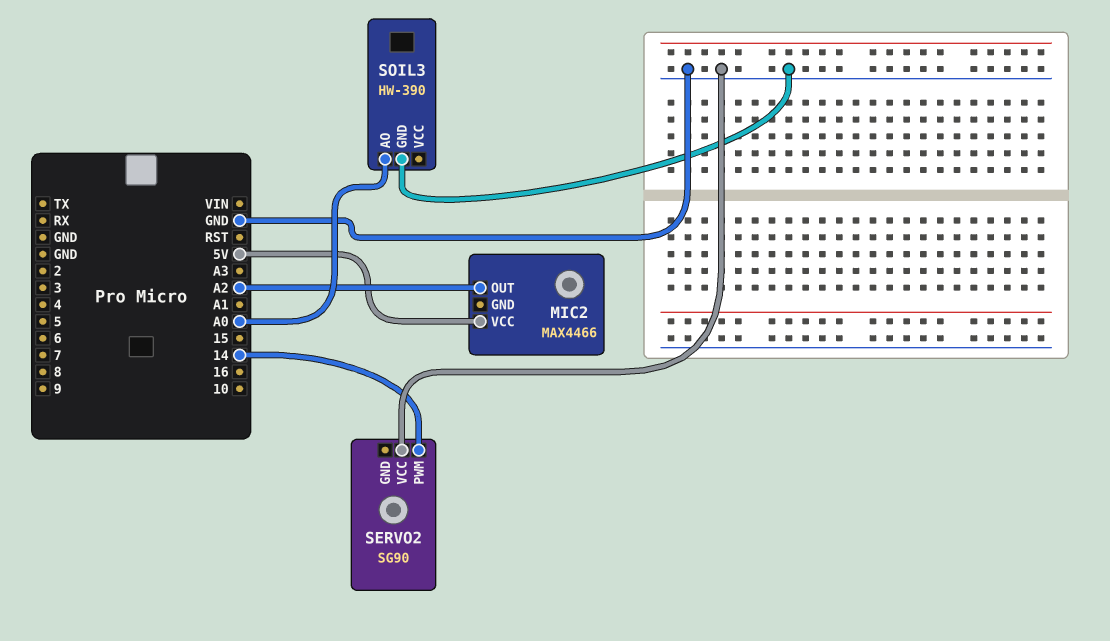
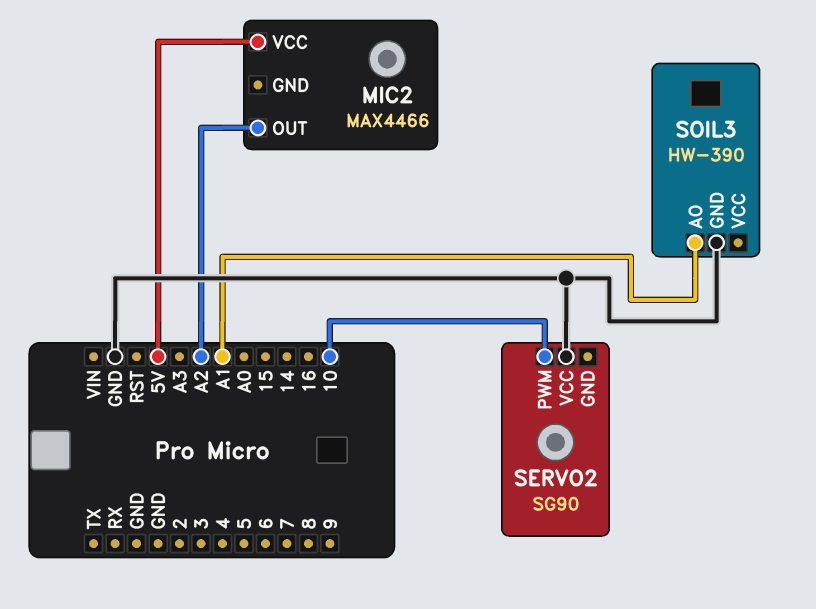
SERVO2 pin PWM: 14 -> 10
SOIL3 pin AO: A0 -> A1

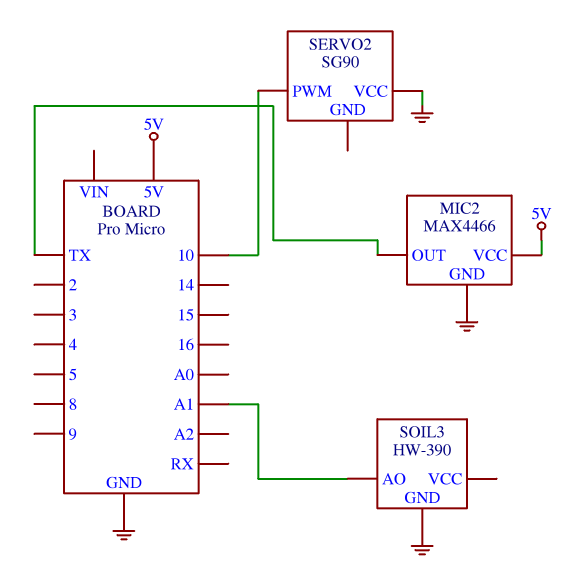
MIC2 pin GND: none -> GND
MIC2 pin OUT: A2 -> TX

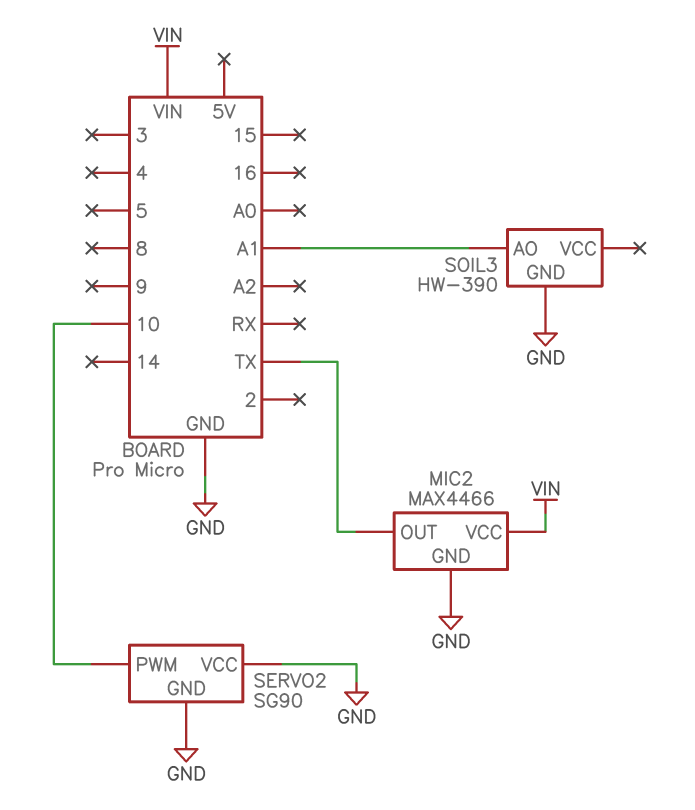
MIC2 pin VCC: 5V -> VIN
SERVO2 pin GND: none -> GND

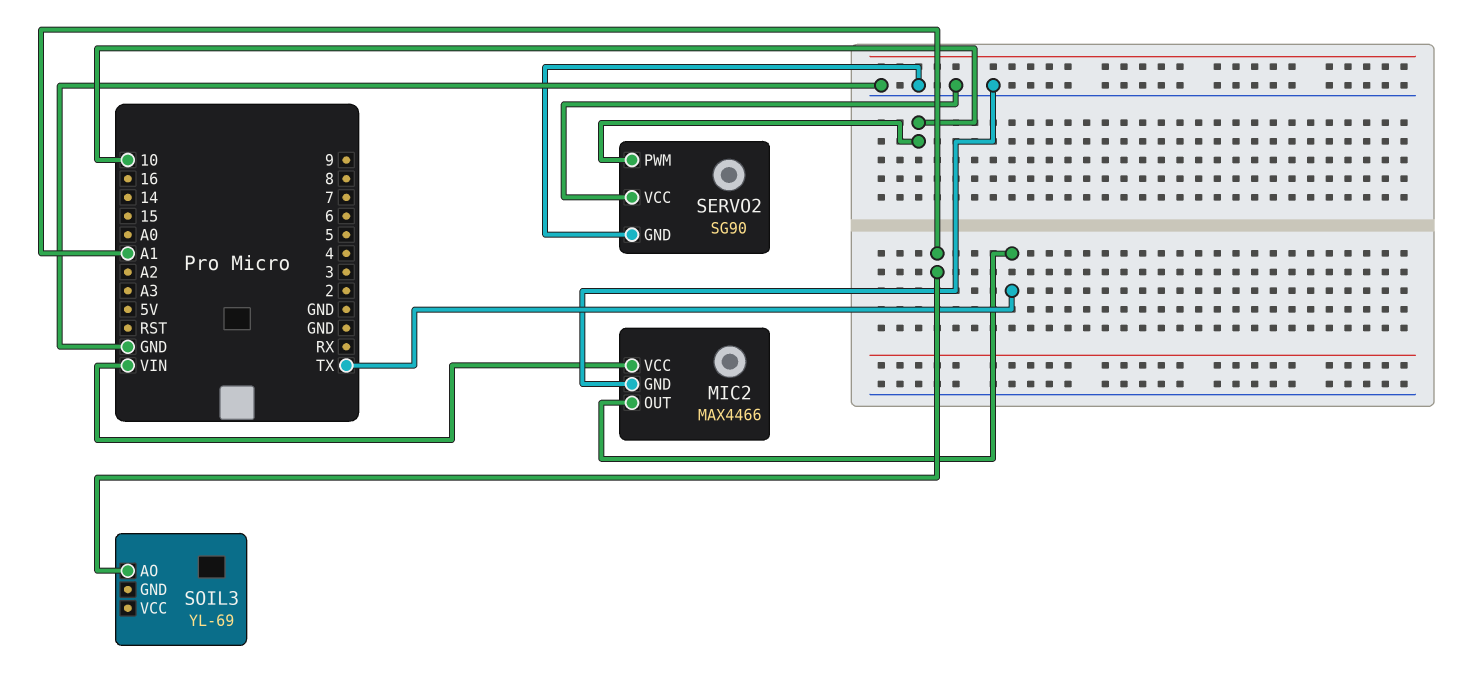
SOIL3: HW-390 -> YL-69
SOIL3 pin GND: GND -> none

